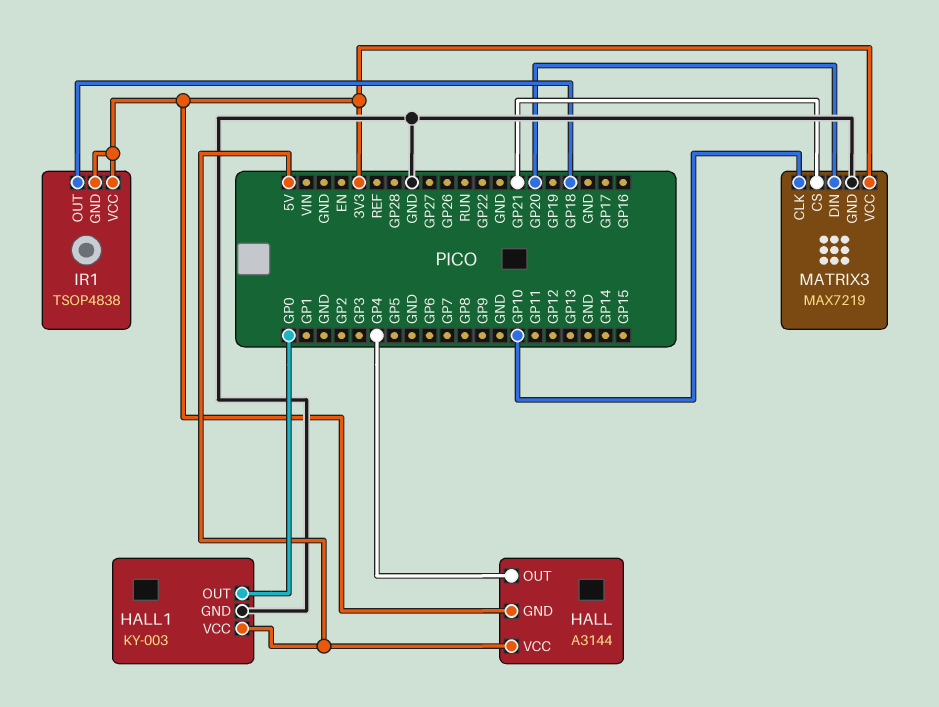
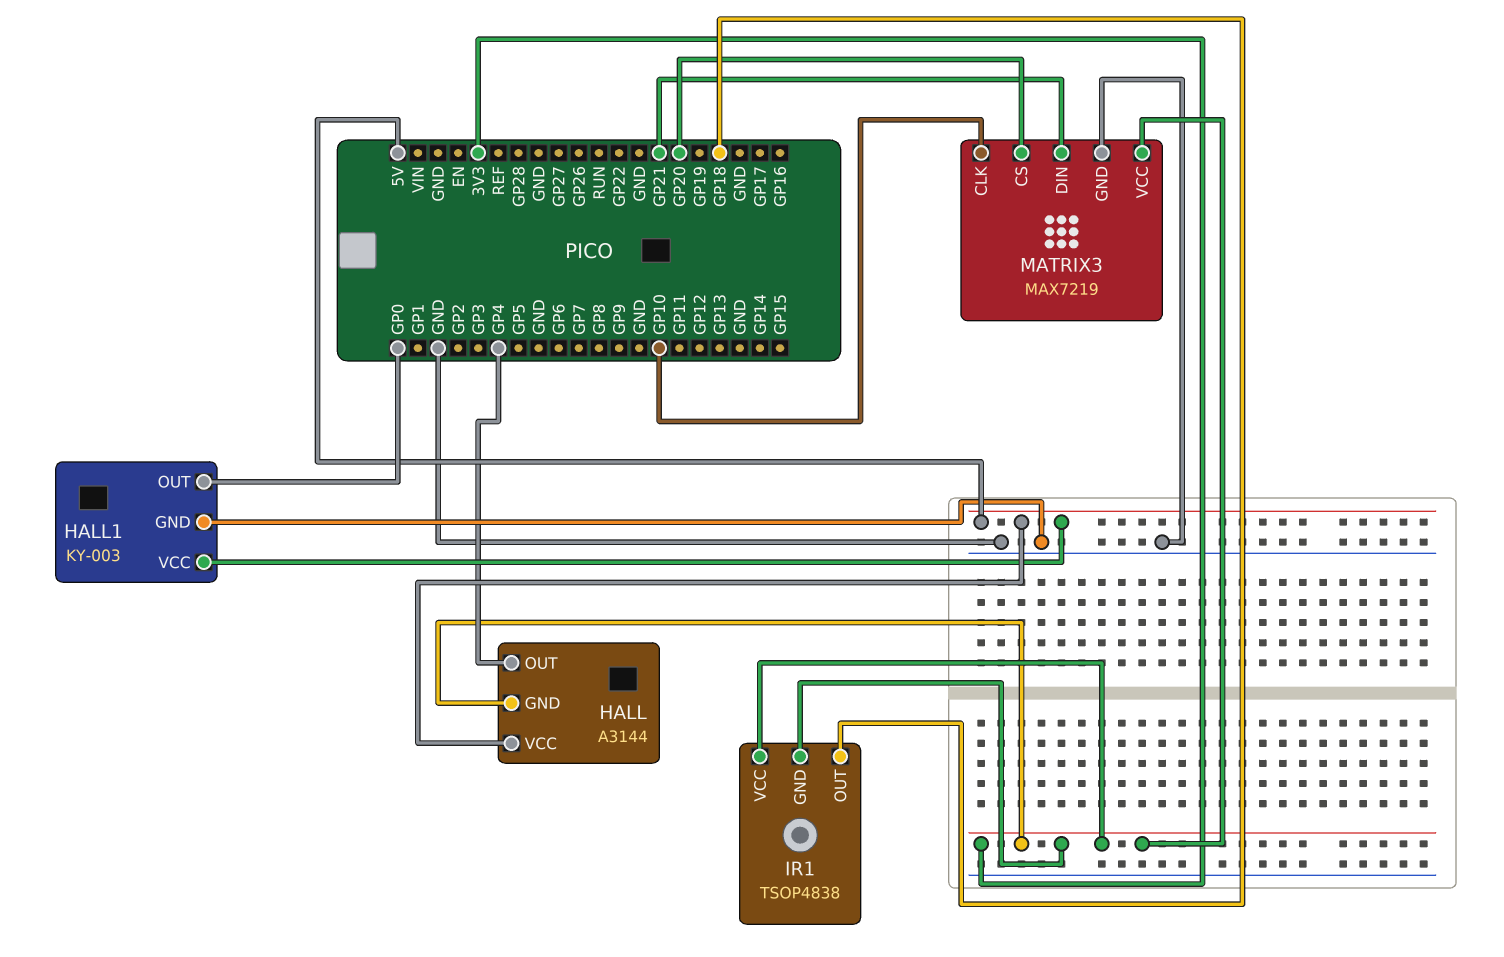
MATRIX3 pin CS: GP21 -> GP20
MATRIX3 pin DIN: GP20 -> GP21

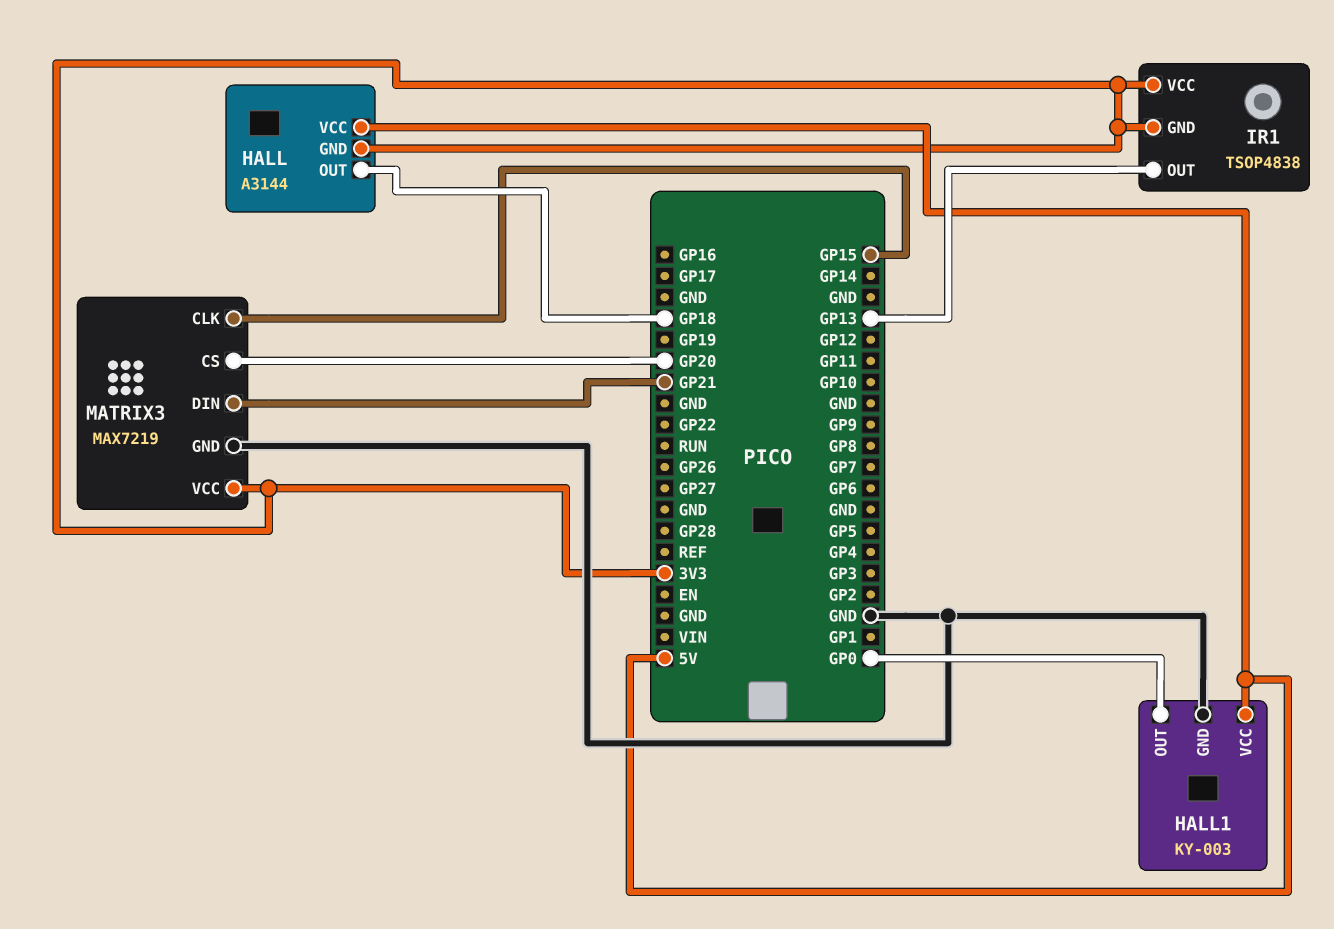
HALL pin OUT: GP4 -> GP18
IR1 pin OUT: GP18 -> GP13
MATRIX3 pin CLK: GP10 -> GP15

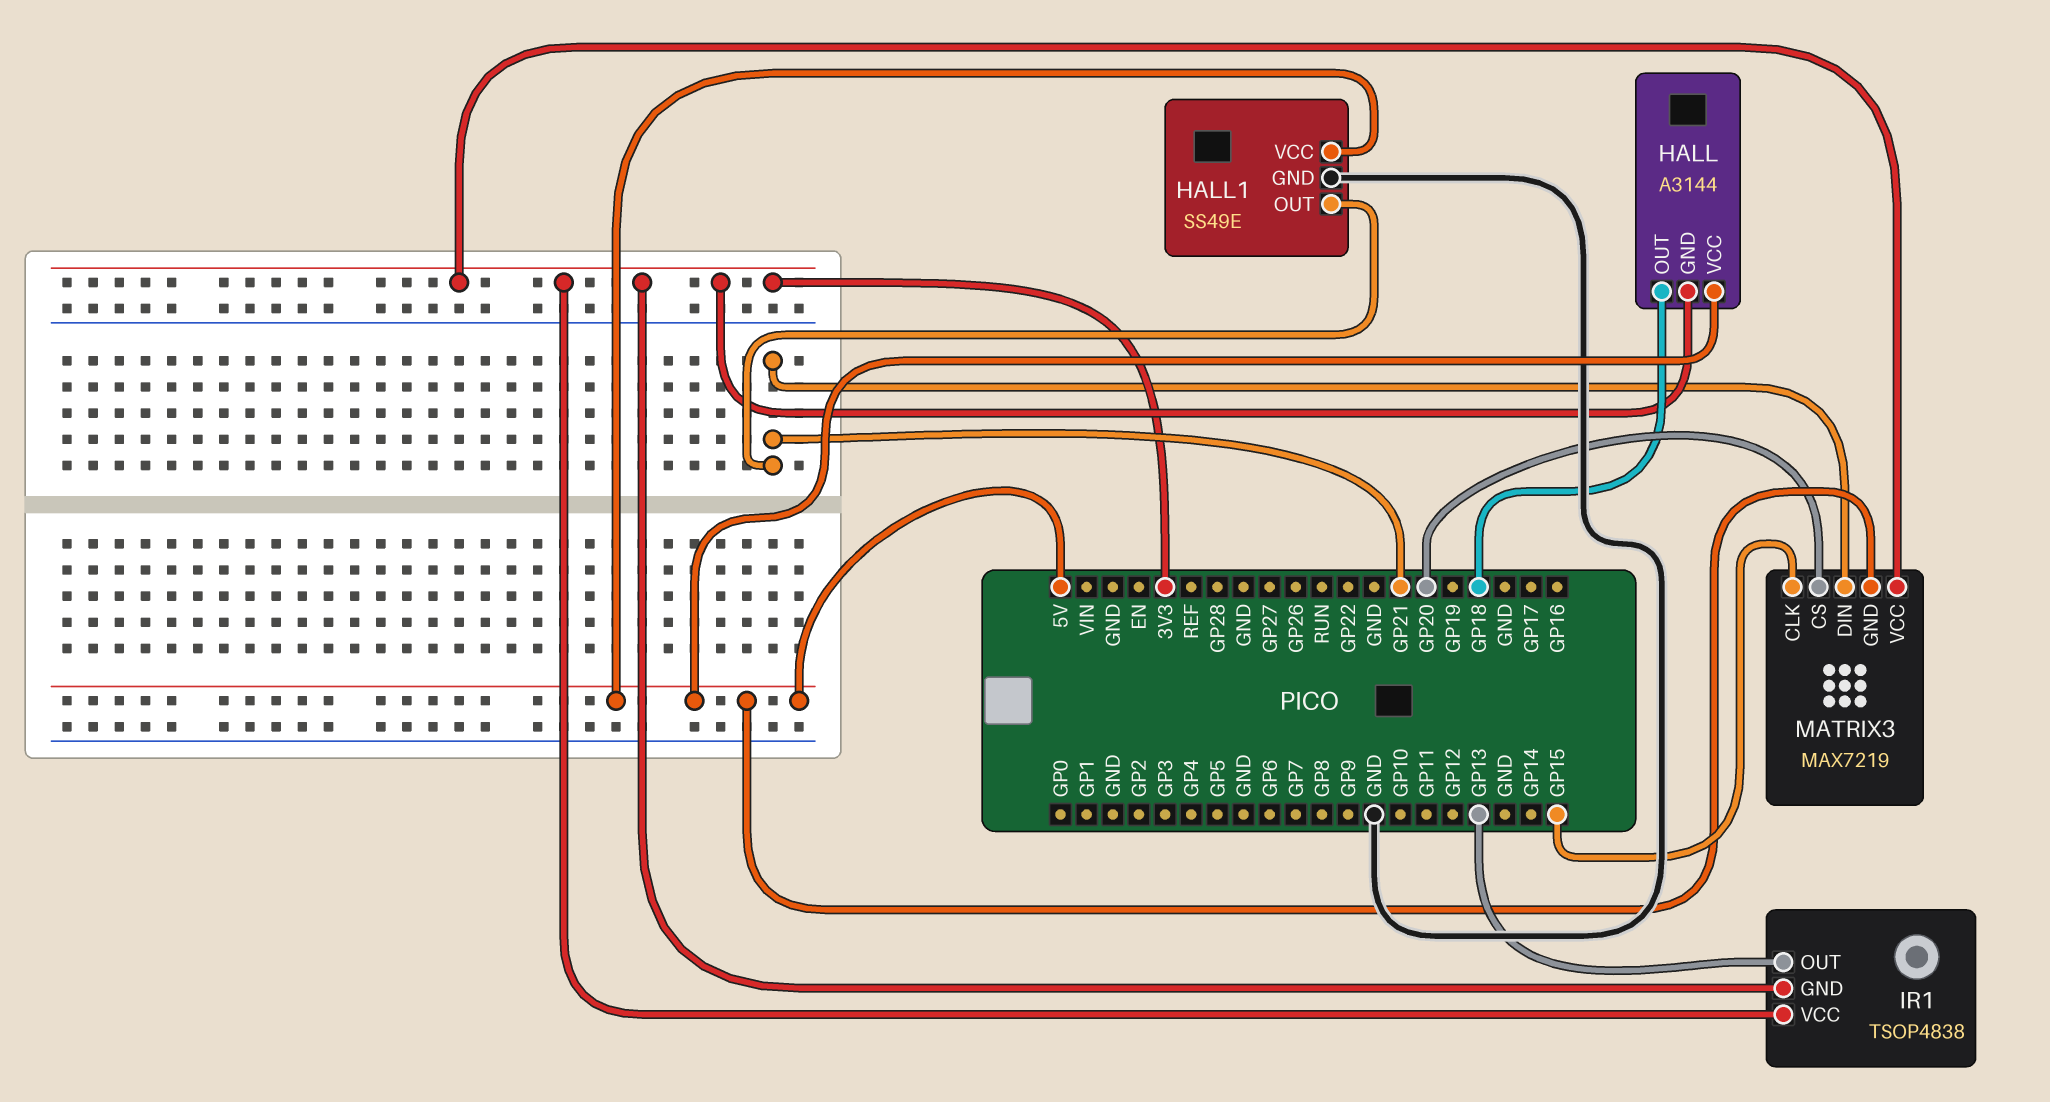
HALL1: KY-003 -> SS49E
HALL1 pin OUT: GP0 -> GP21
MATRIX3 pin GND: GND -> 5V

